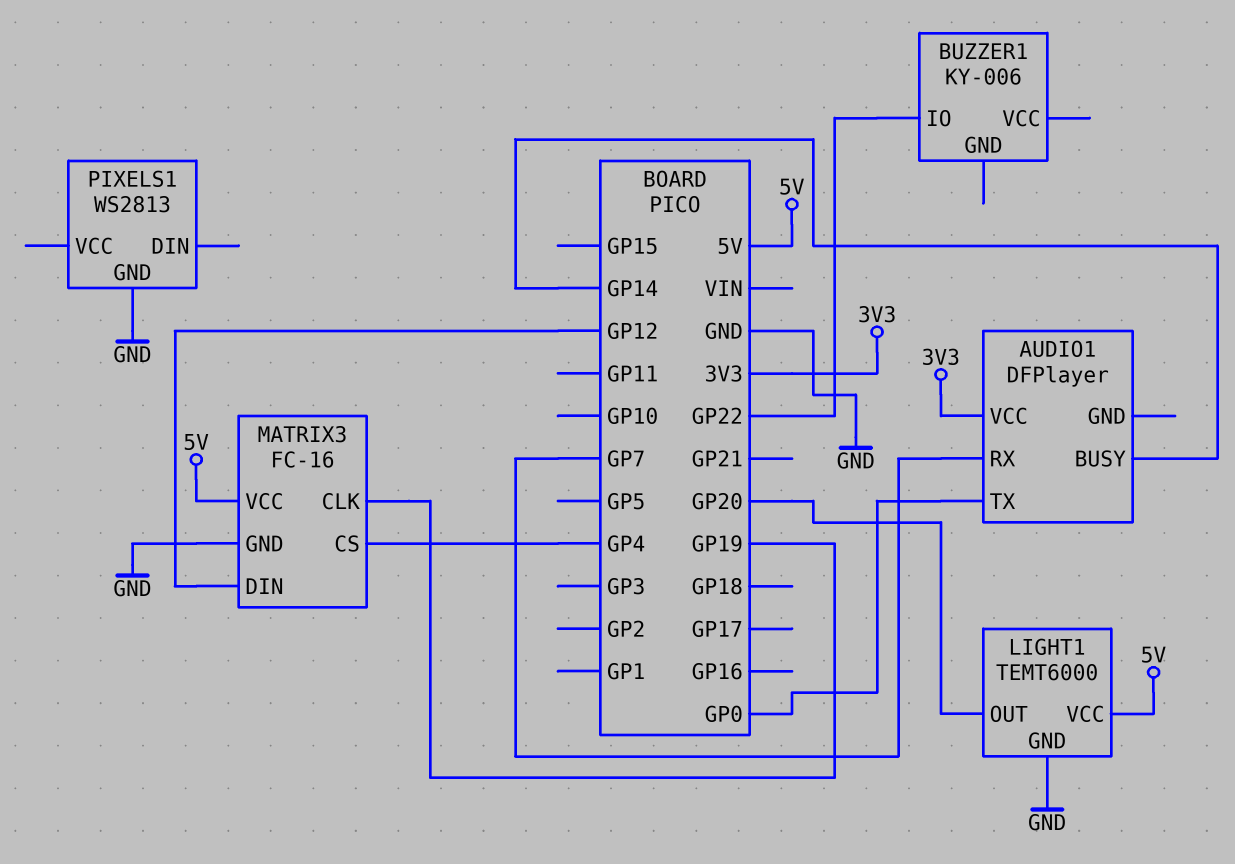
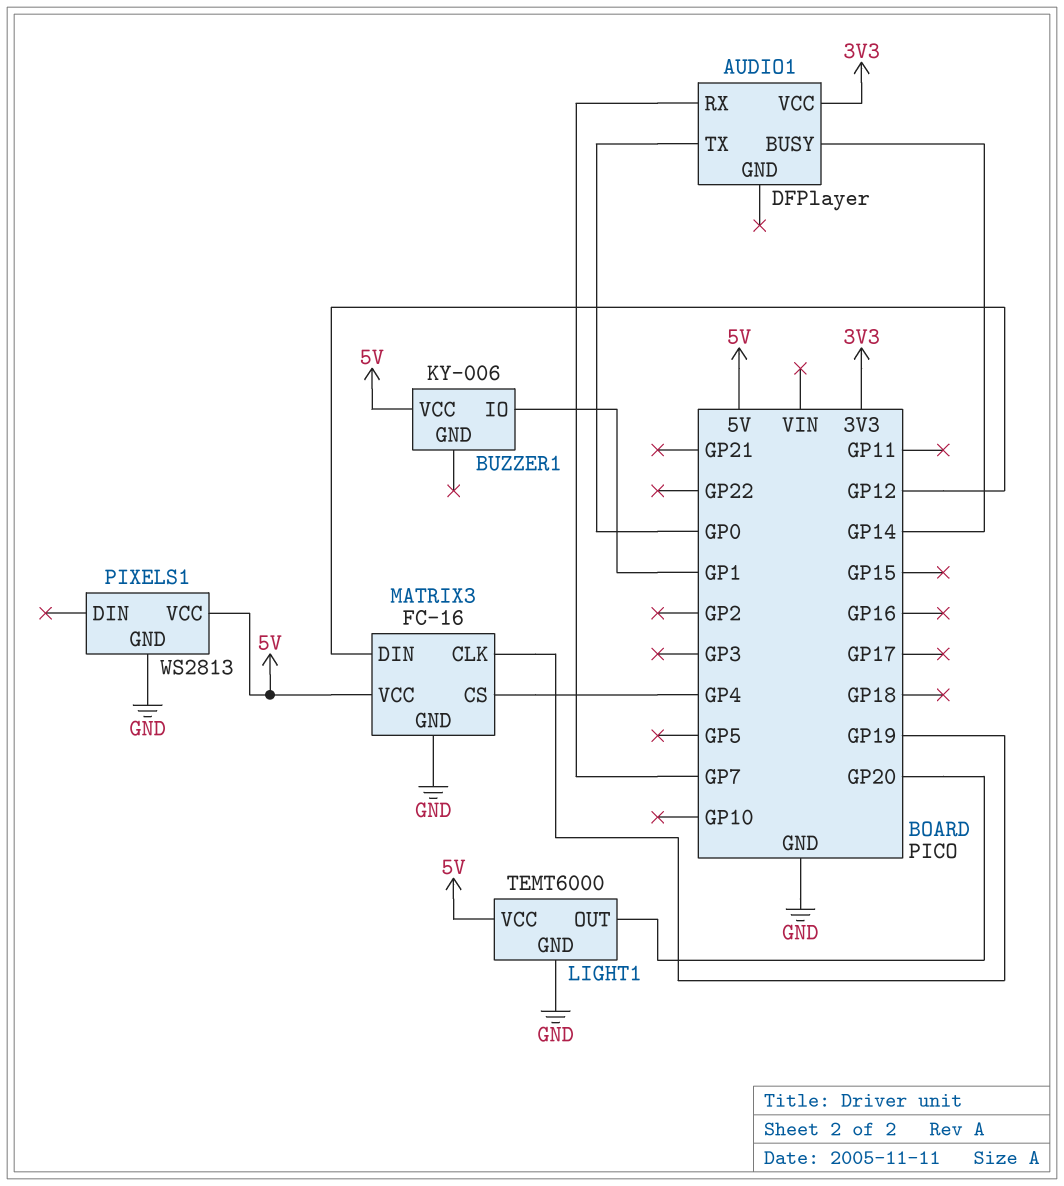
BUZZER1 pin IO: GP22 -> GP1
BUZZER1 pin VCC: none -> 5V
PIXELS1 pin VCC: none -> 5V

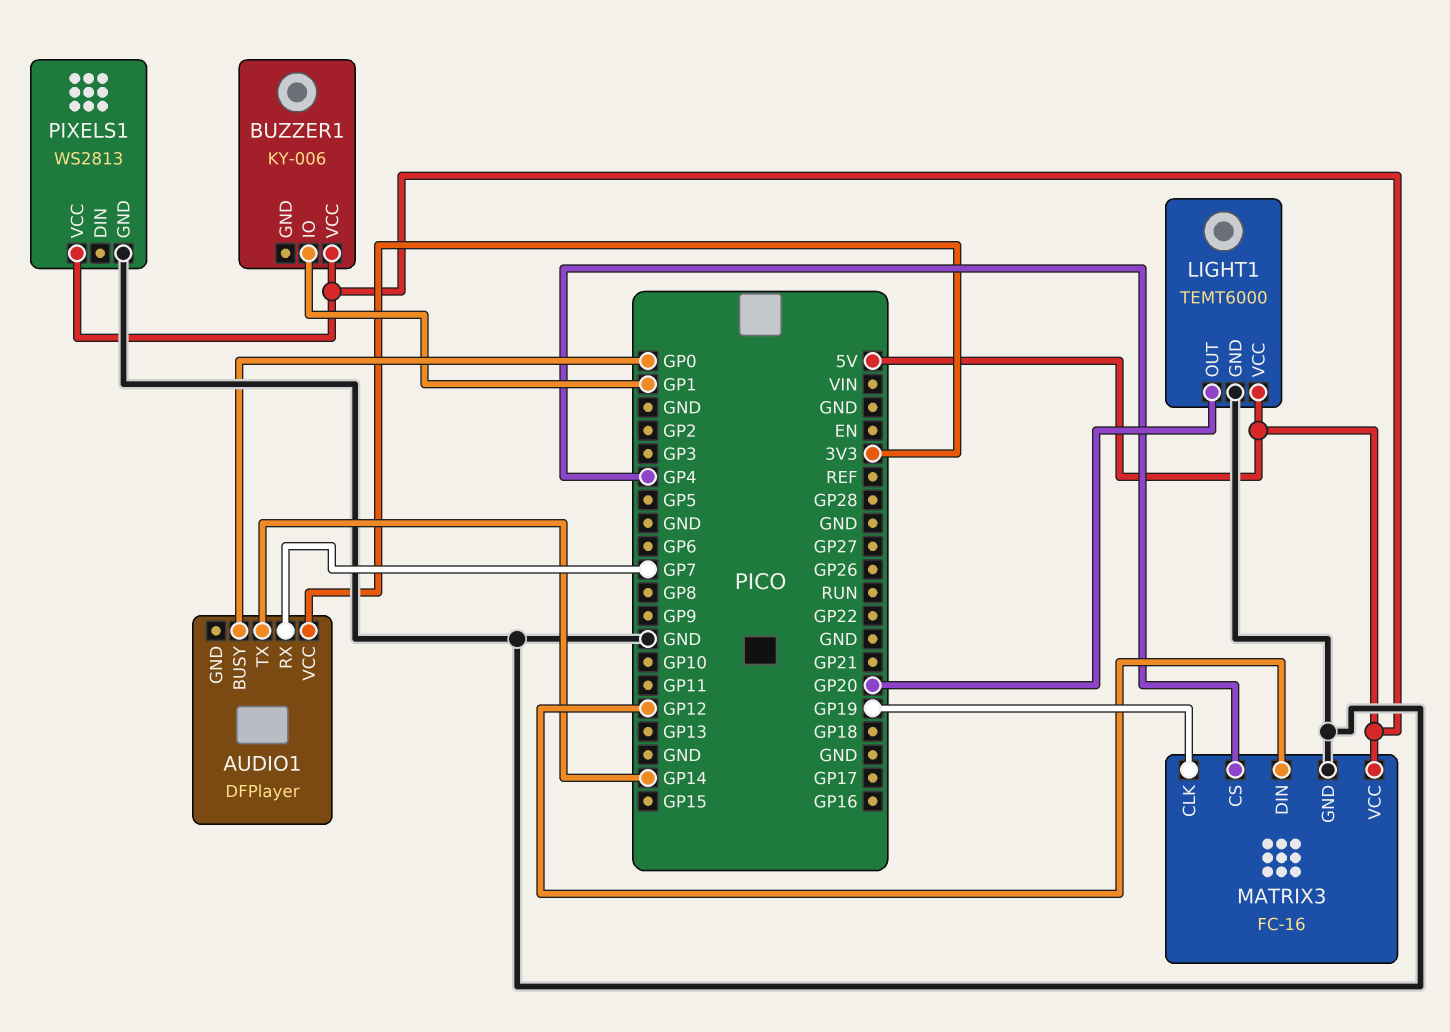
AUDIO1 pin BUSY: GP14 -> GP0
AUDIO1 pin TX: GP0 -> GP14

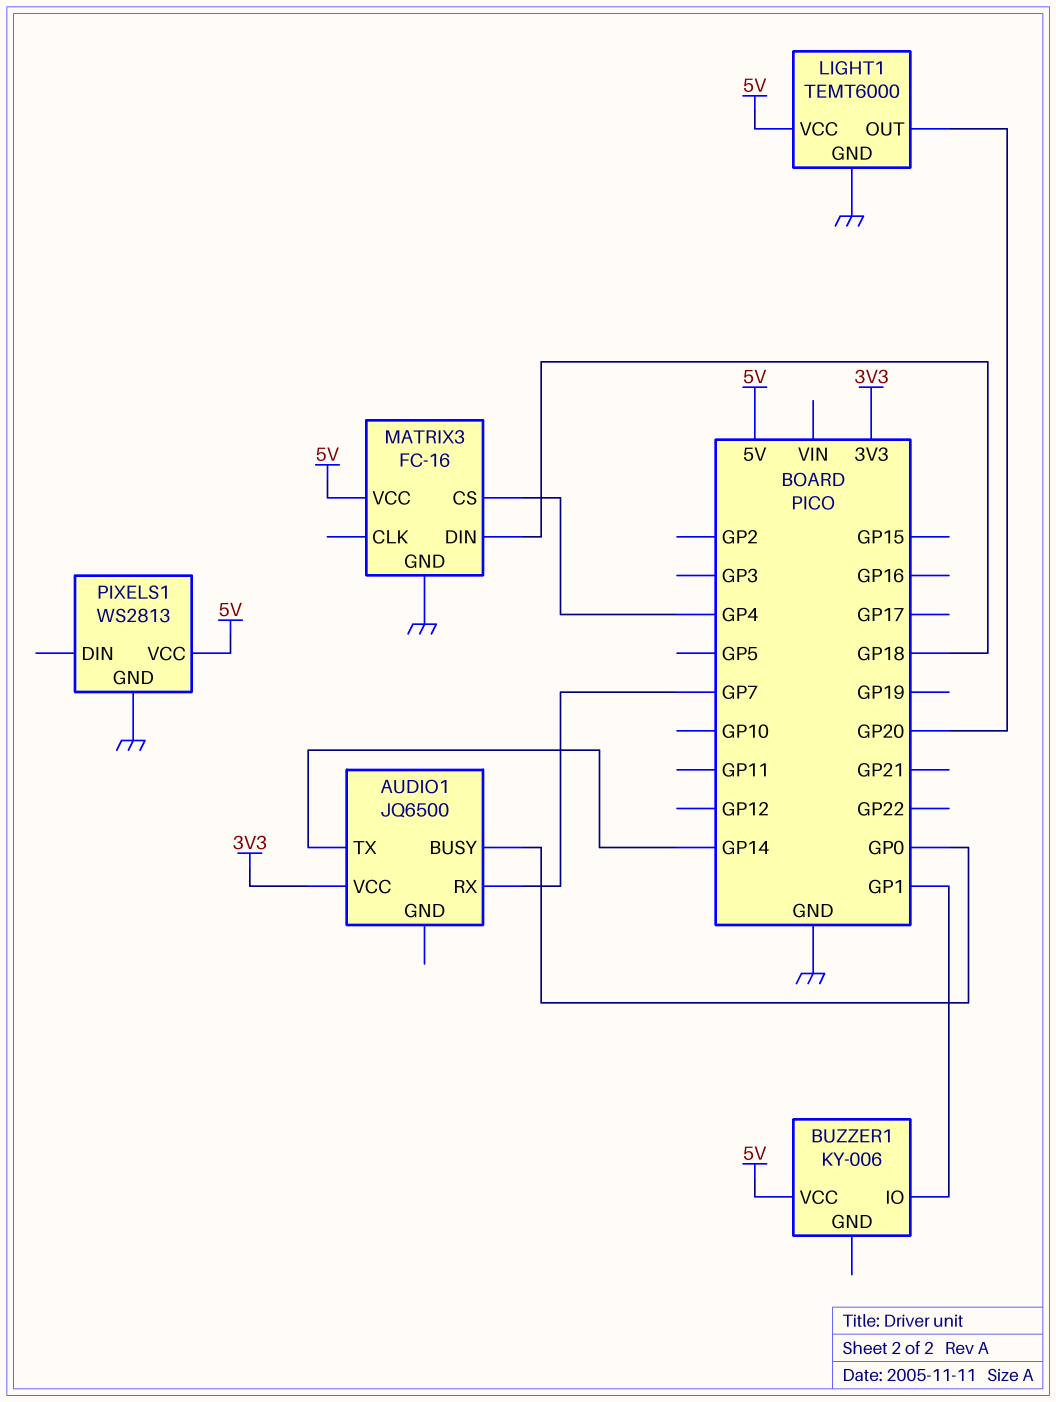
AUDIO1: DFPlayer -> JQ6500
MATRIX3 pin CLK: GP19 -> none
MATRIX3 pin DIN: GP12 -> GP18

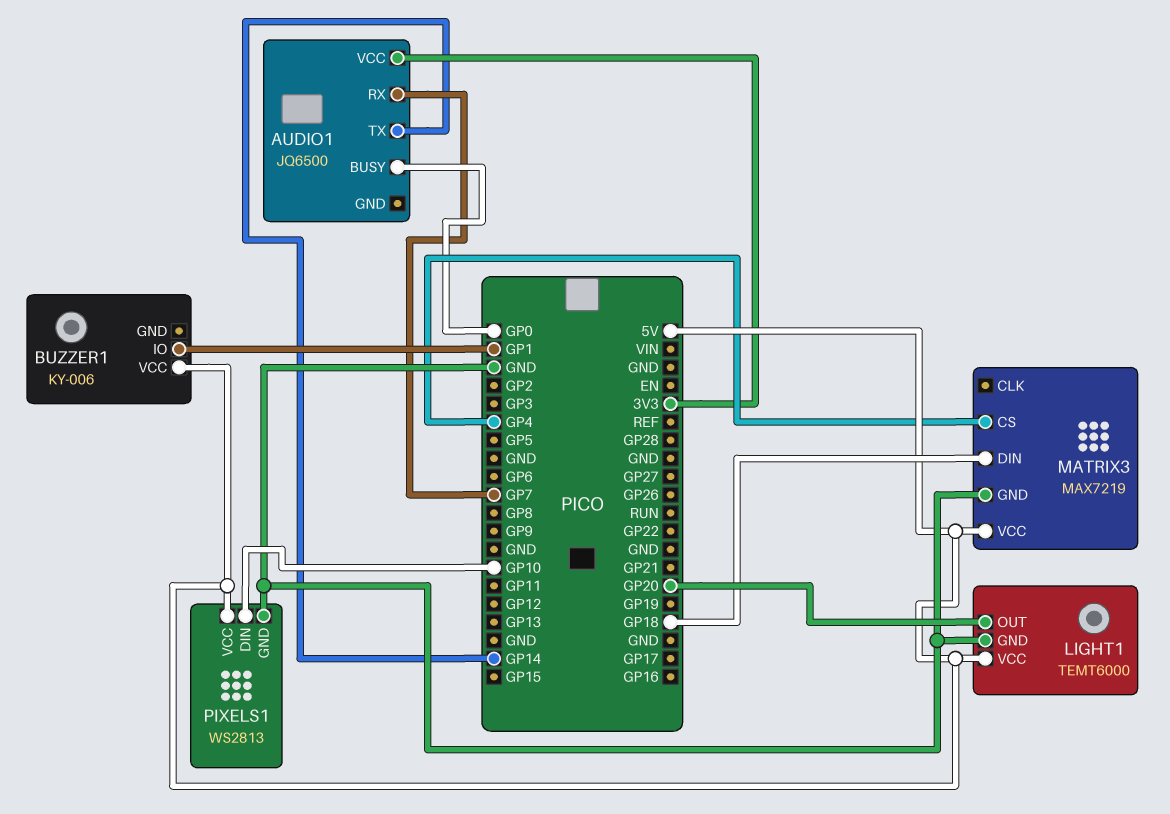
MATRIX3: FC-16 -> MAX7219
PIXELS1 pin DIN: none -> GP10

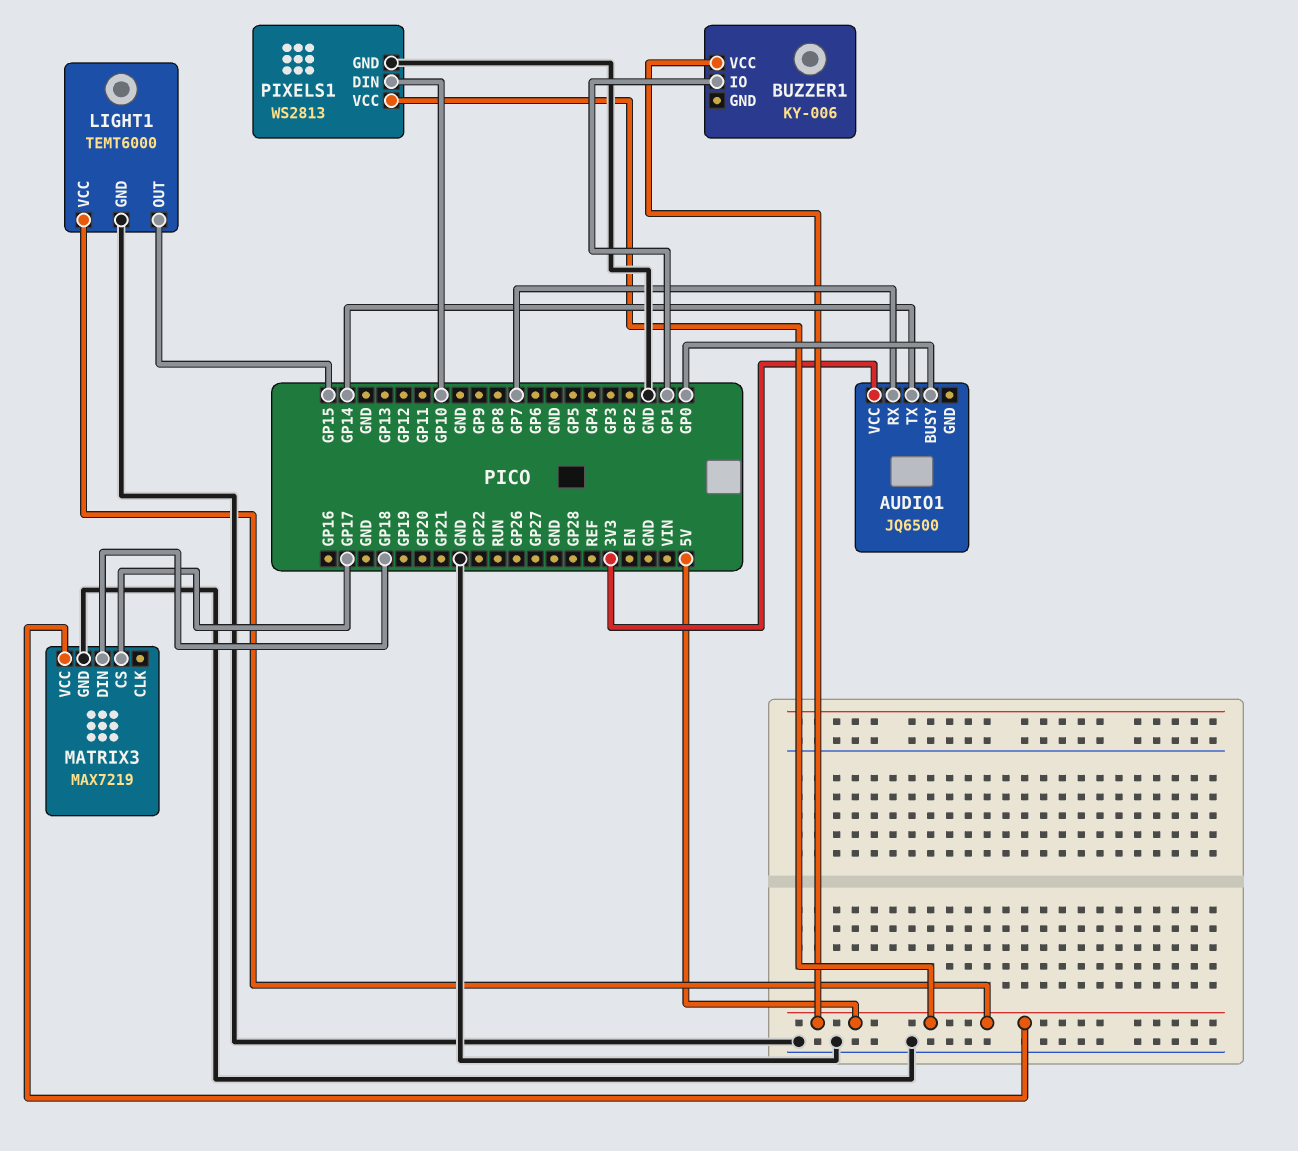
LIGHT1 pin OUT: GP20 -> GP15
MATRIX3 pin CS: GP4 -> GP17

